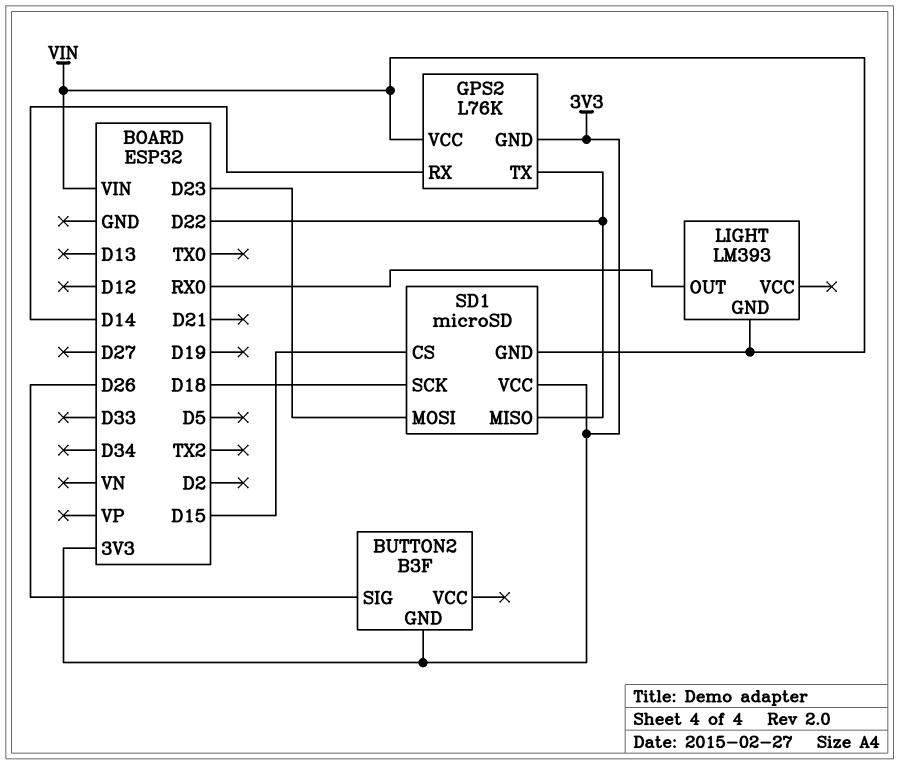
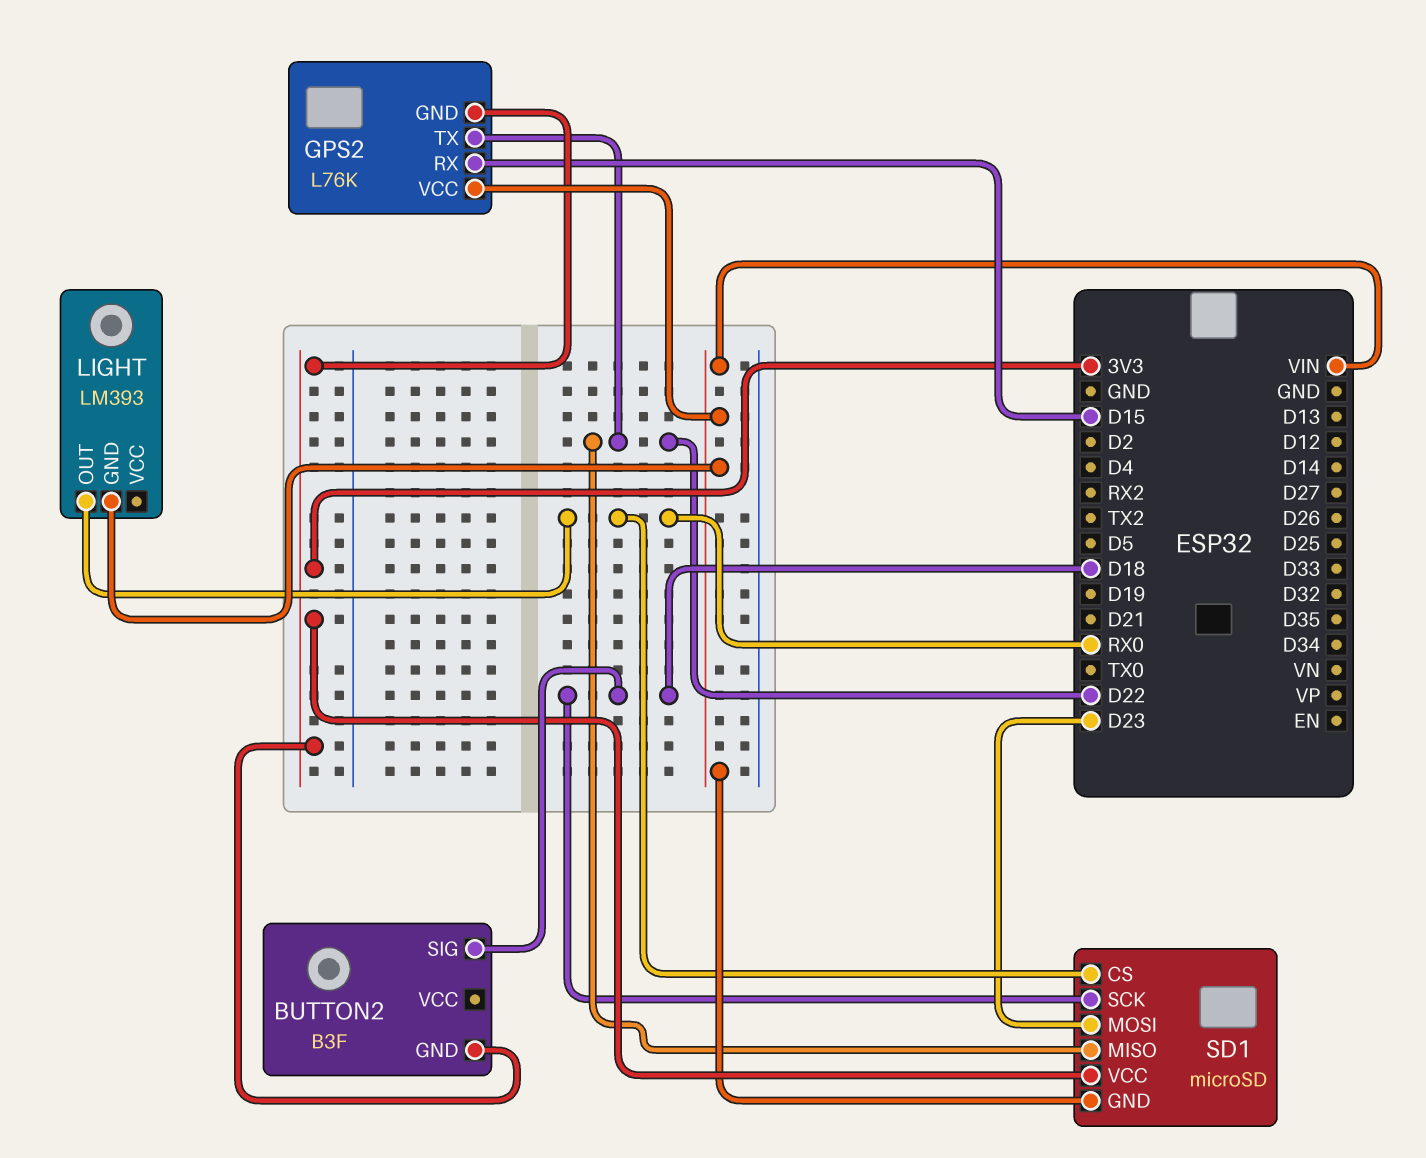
BUTTON2 pin SIG: D26 -> D18
GPS2 pin RX: D14 -> D15
SD1 pin CS: D15 -> RX0

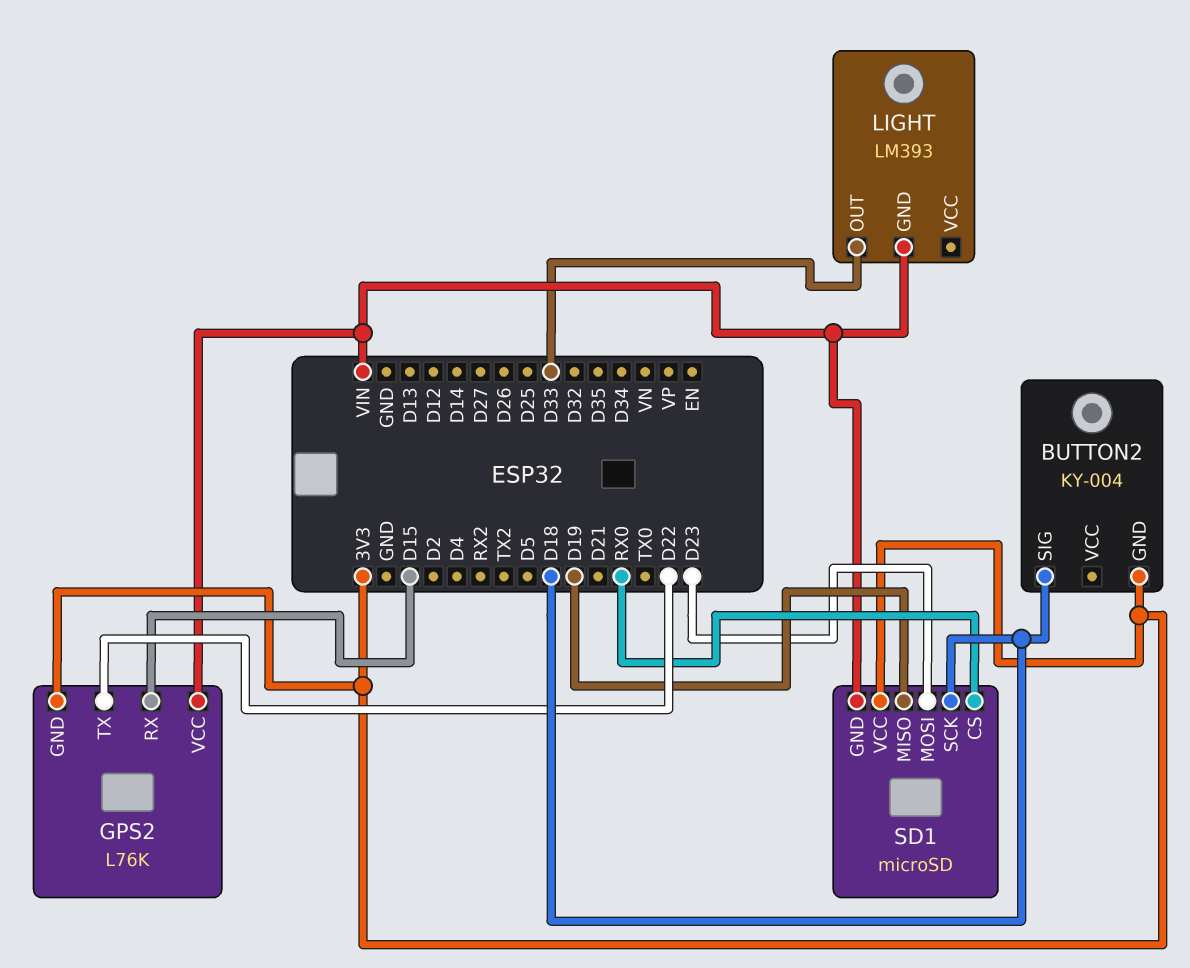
BUTTON2: B3F -> KY-004
LIGHT pin OUT: RX0 -> D33
SD1 pin MISO: D22 -> D19

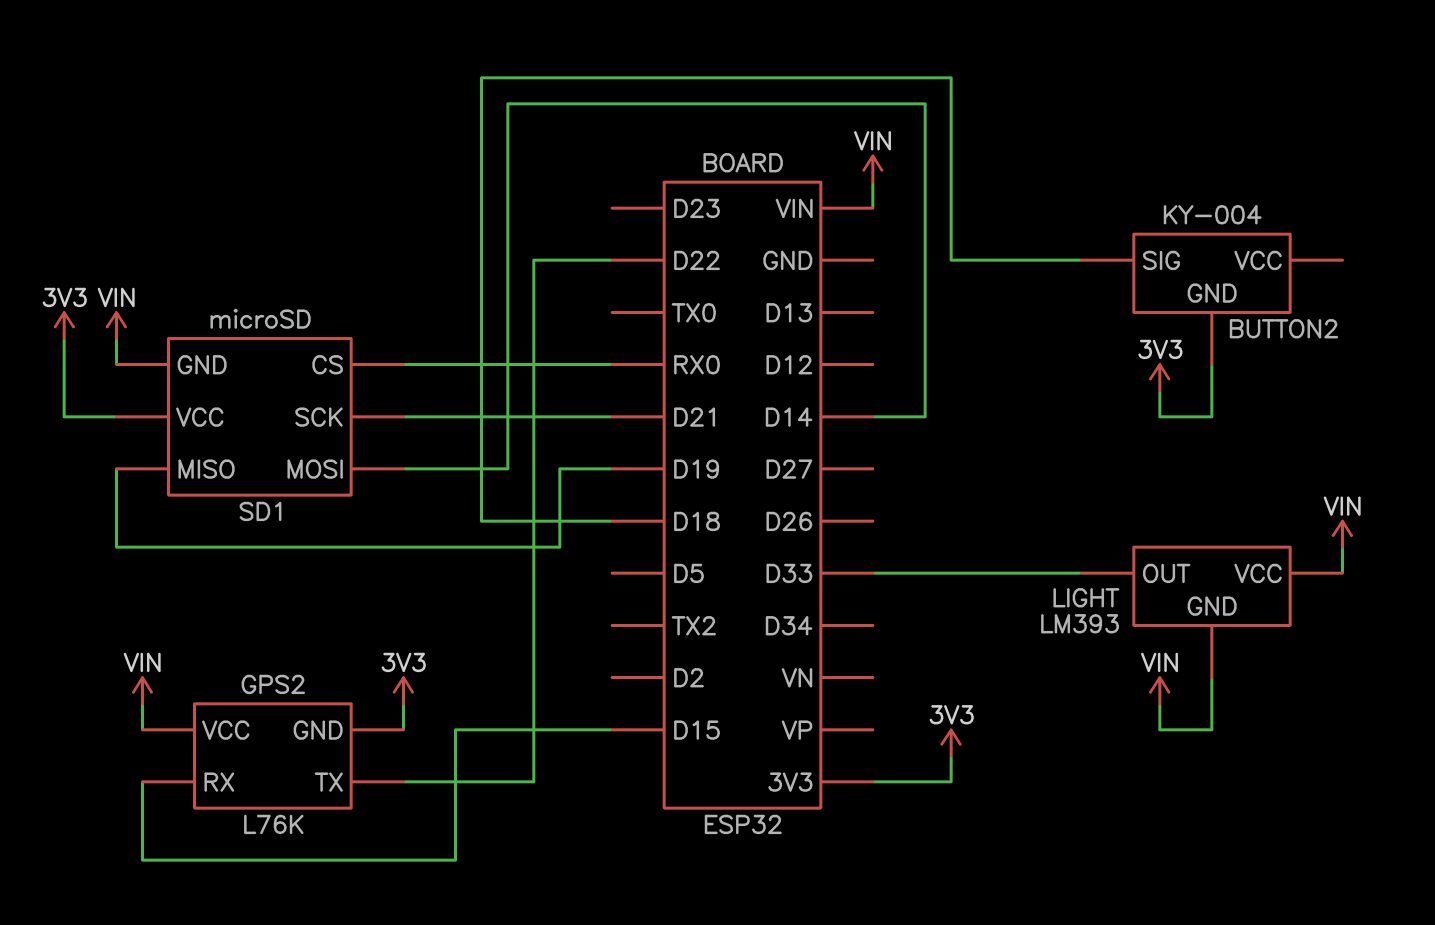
LIGHT pin VCC: none -> VIN
SD1 pin MOSI: D23 -> D14
SD1 pin SCK: D18 -> D21

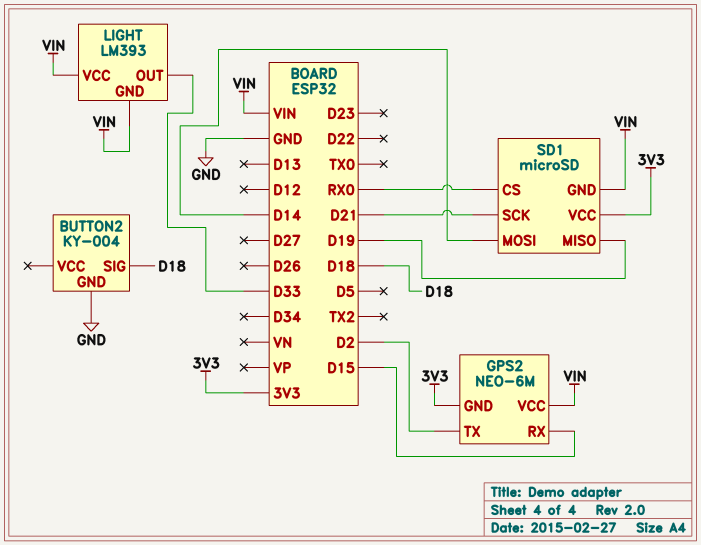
BUTTON2 pin GND: 3V3 -> GND
GPS2: L76K -> NEO-6M
GPS2 pin TX: D22 -> D2

